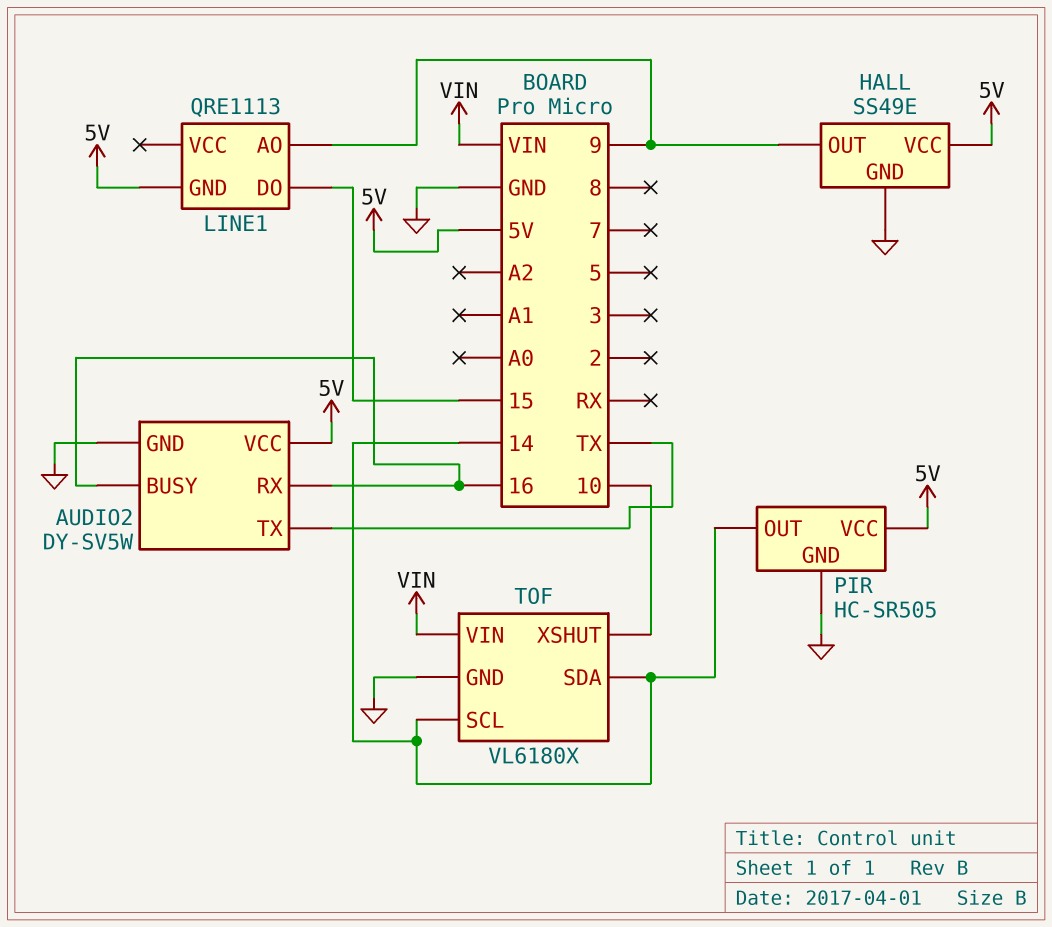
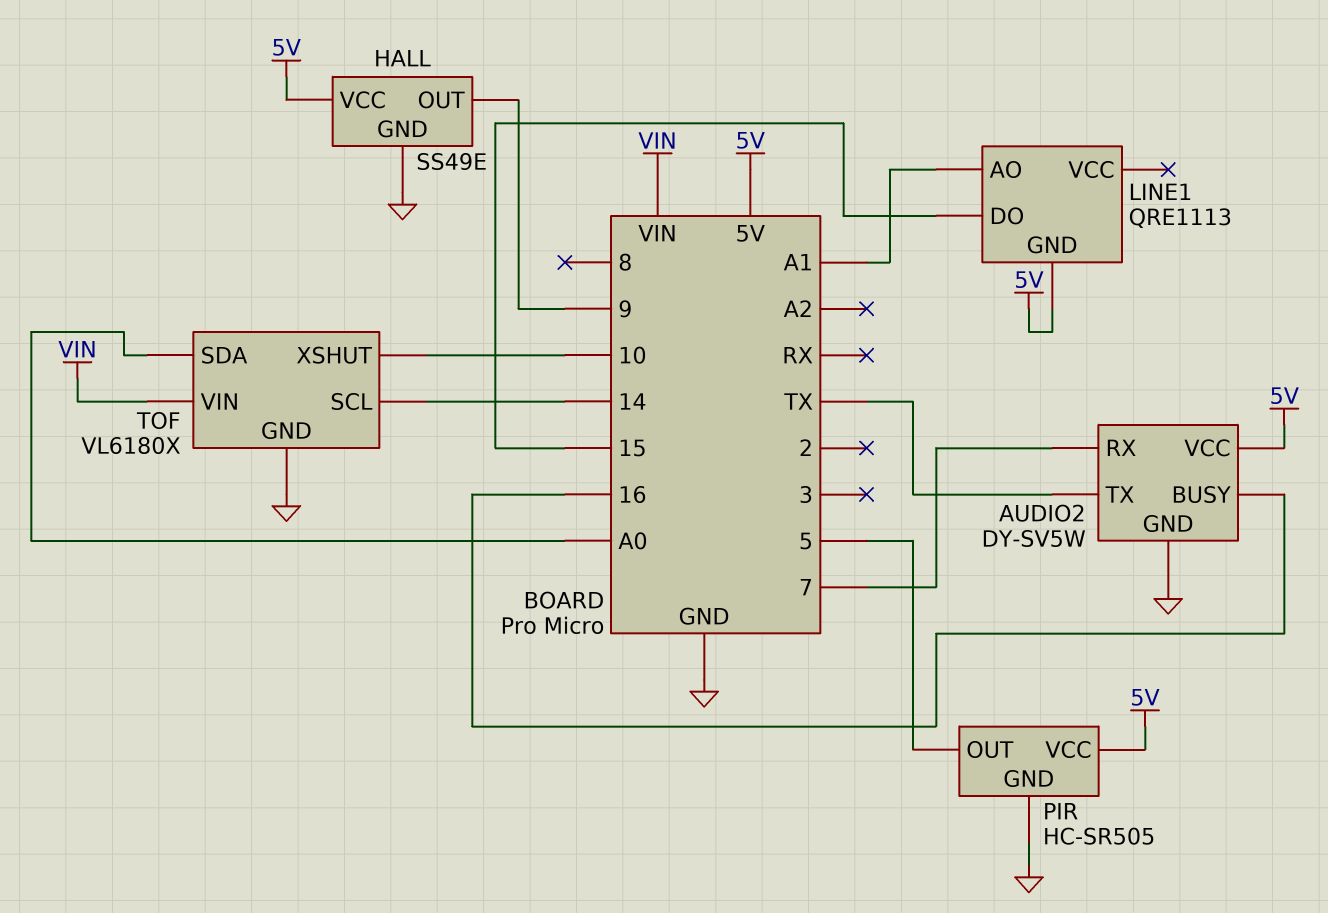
AUDIO2 pin RX: 16 -> 7
LINE1 pin AO: 9 -> A1
PIR pin OUT: 14 -> 5
TOF pin SDA: 14 -> A0

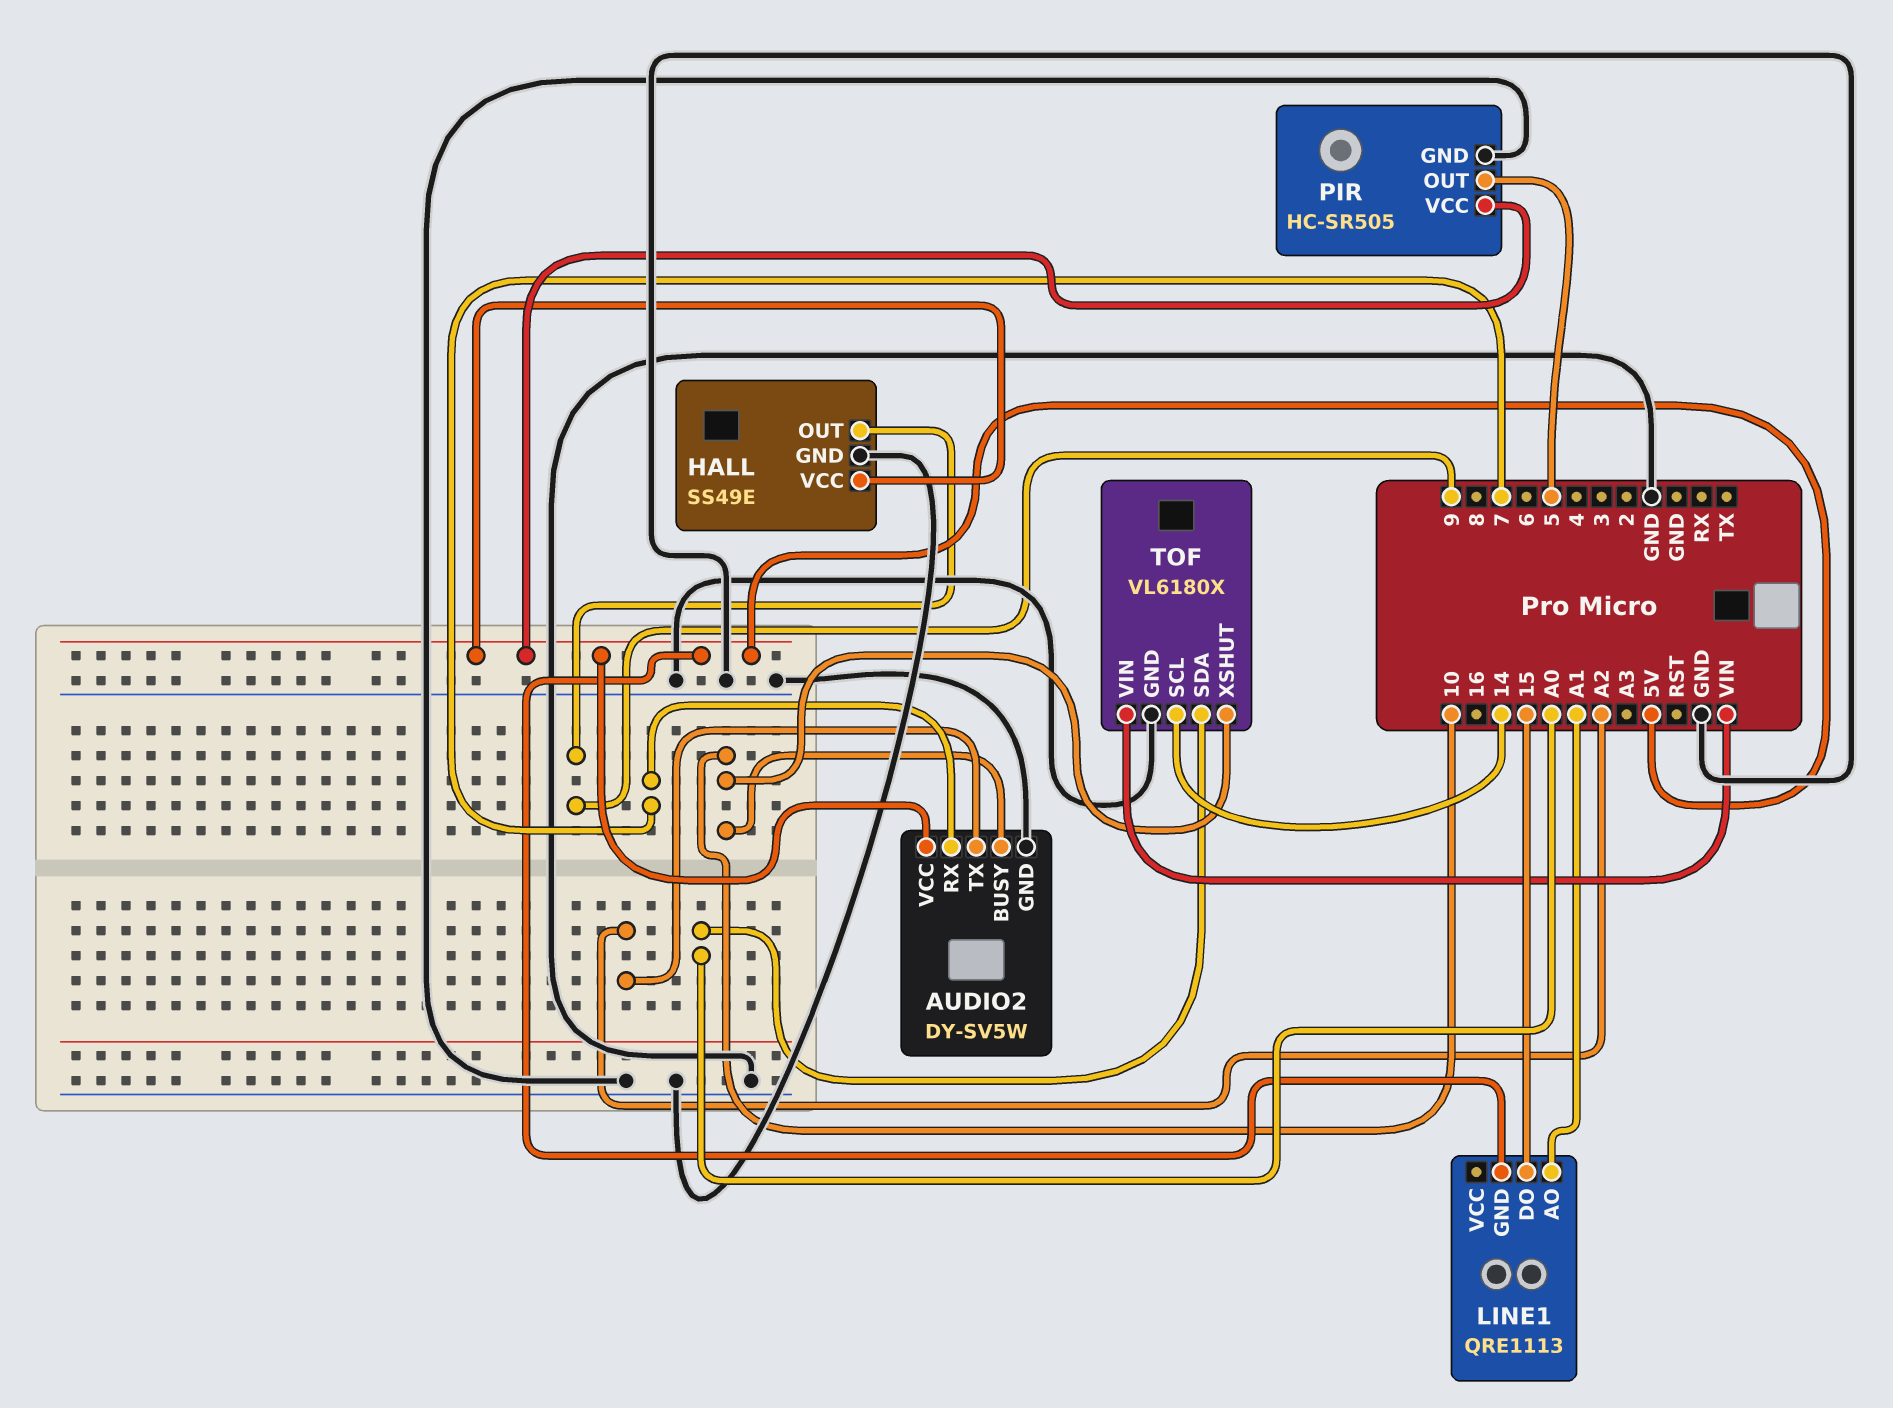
AUDIO2 pin BUSY: 16 -> 10
AUDIO2 pin TX: TX -> A2

